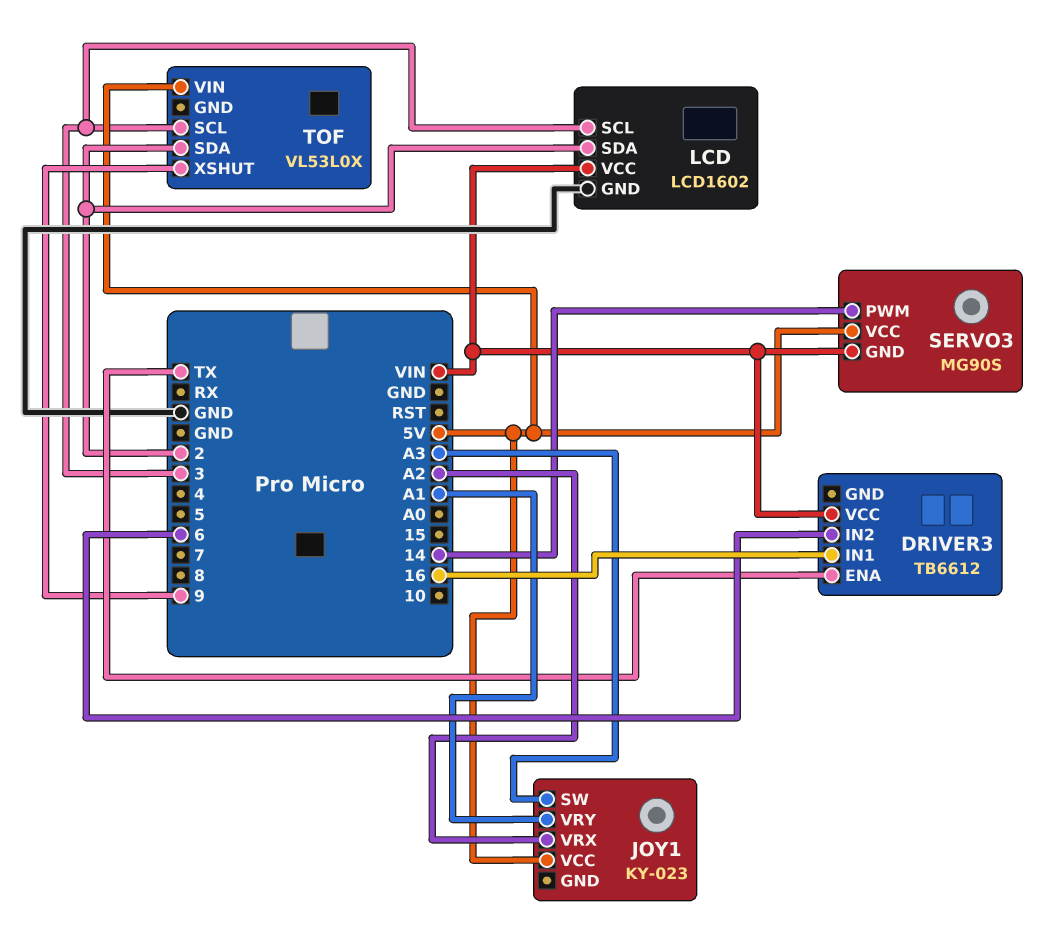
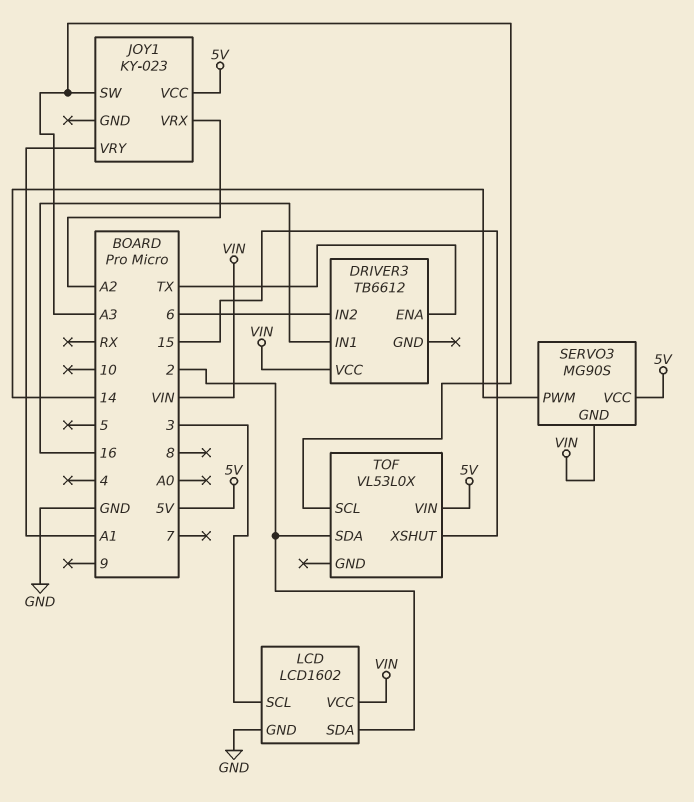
TOF pin SCL: 3 -> A3
TOF pin XSHUT: 9 -> 15

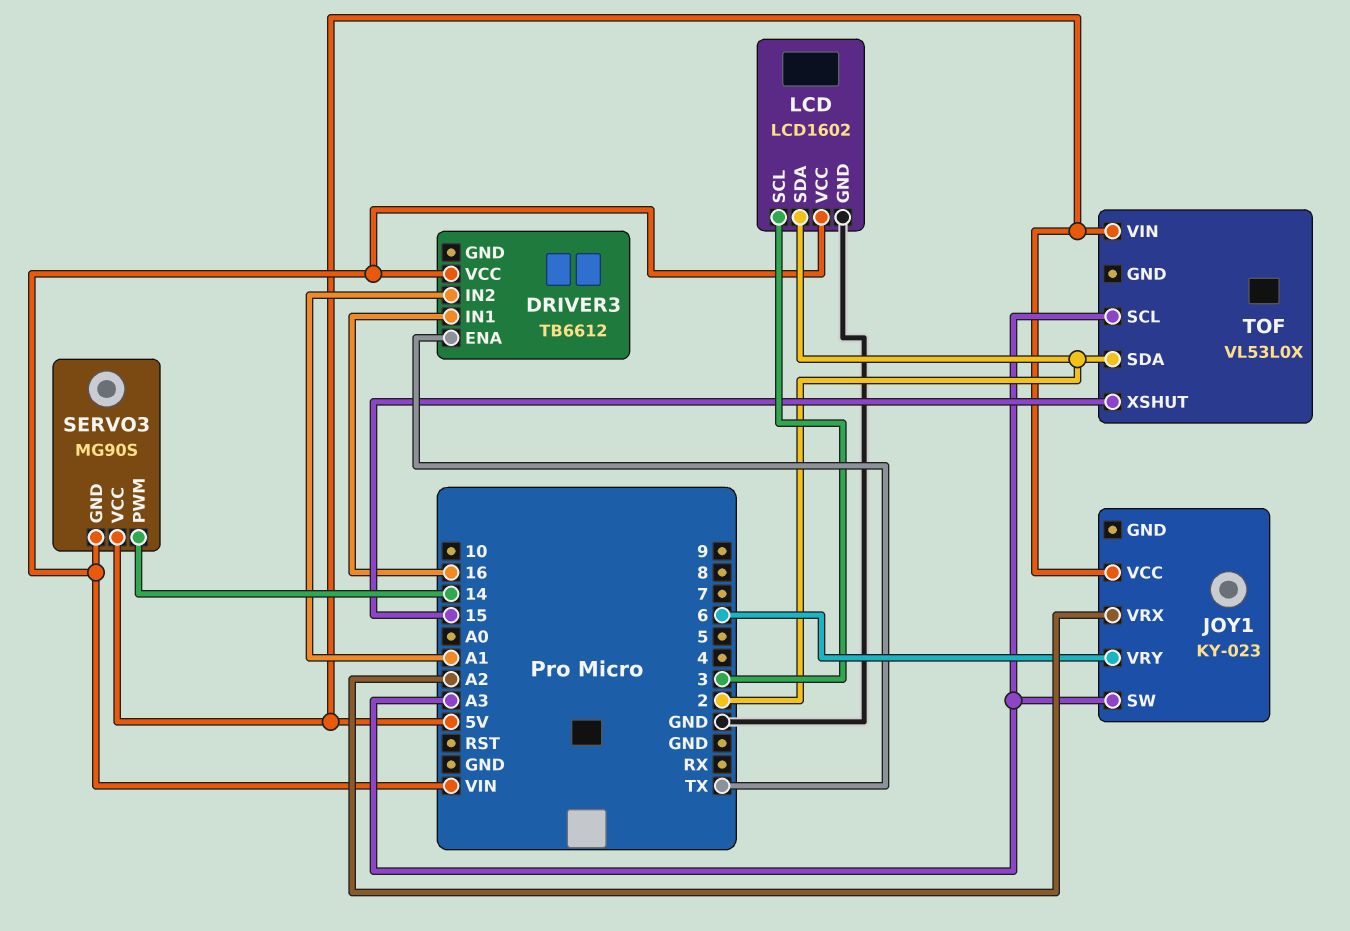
DRIVER3 pin IN2: 6 -> A1
JOY1 pin VRY: A1 -> 6

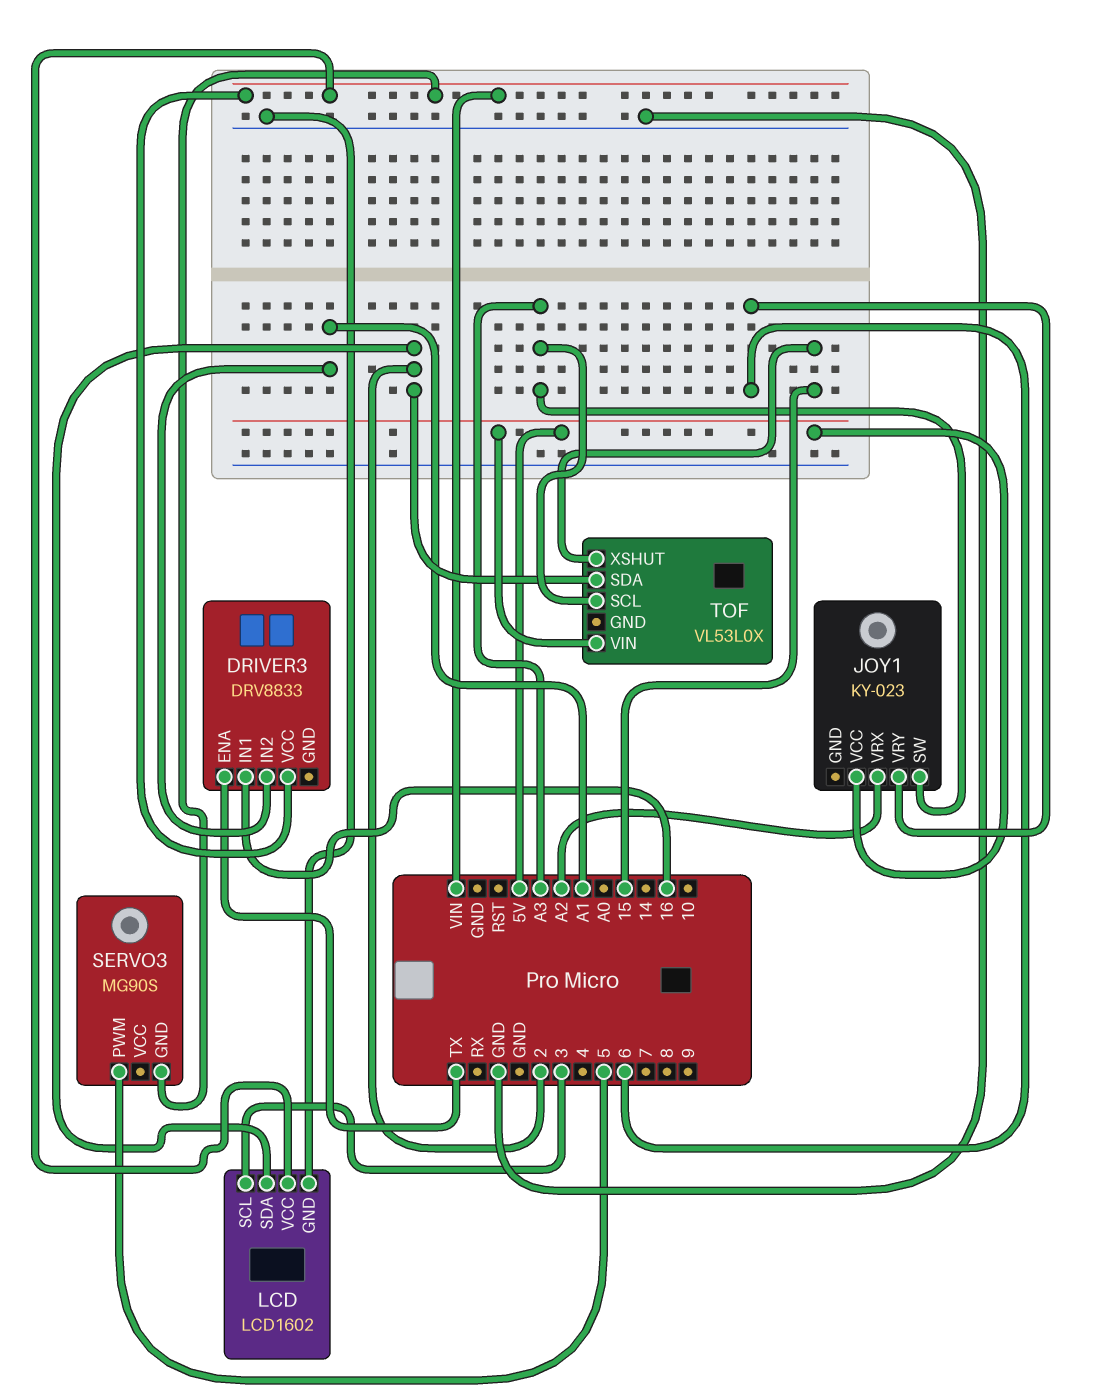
DRIVER3: TB6612 -> DRV8833
SERVO3 pin PWM: 14 -> 5
SERVO3 pin VCC: 5V -> none

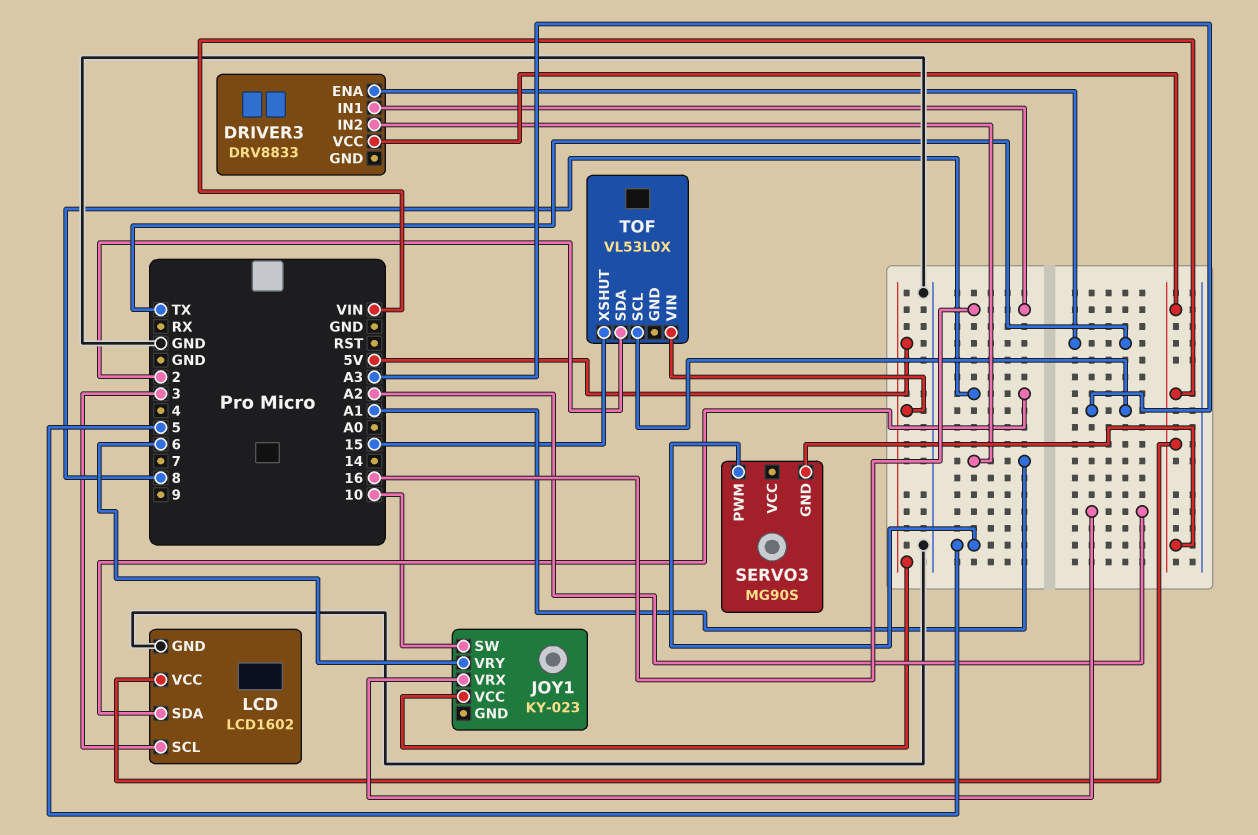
JOY1 pin SW: A3 -> 10
LCD pin SDA: 2 -> 8

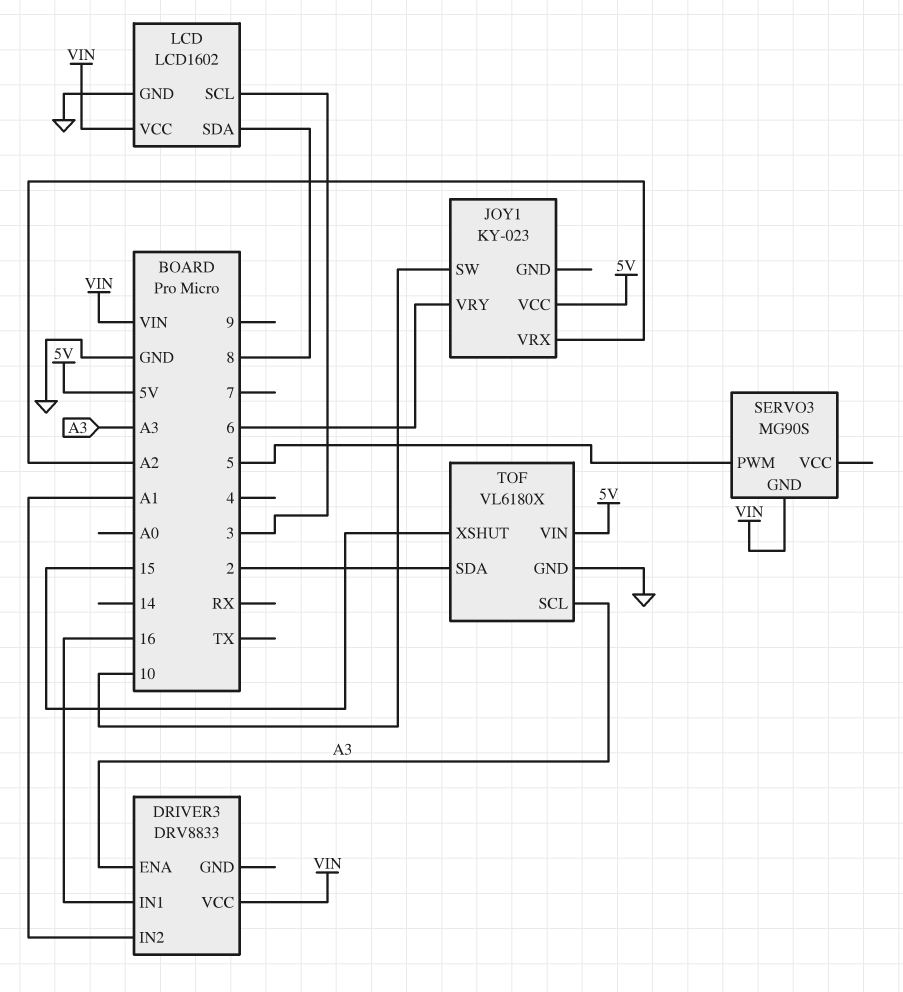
DRIVER3 pin ENA: TX -> A3
TOF: VL53L0X -> VL6180X
TOF pin GND: none -> GND

